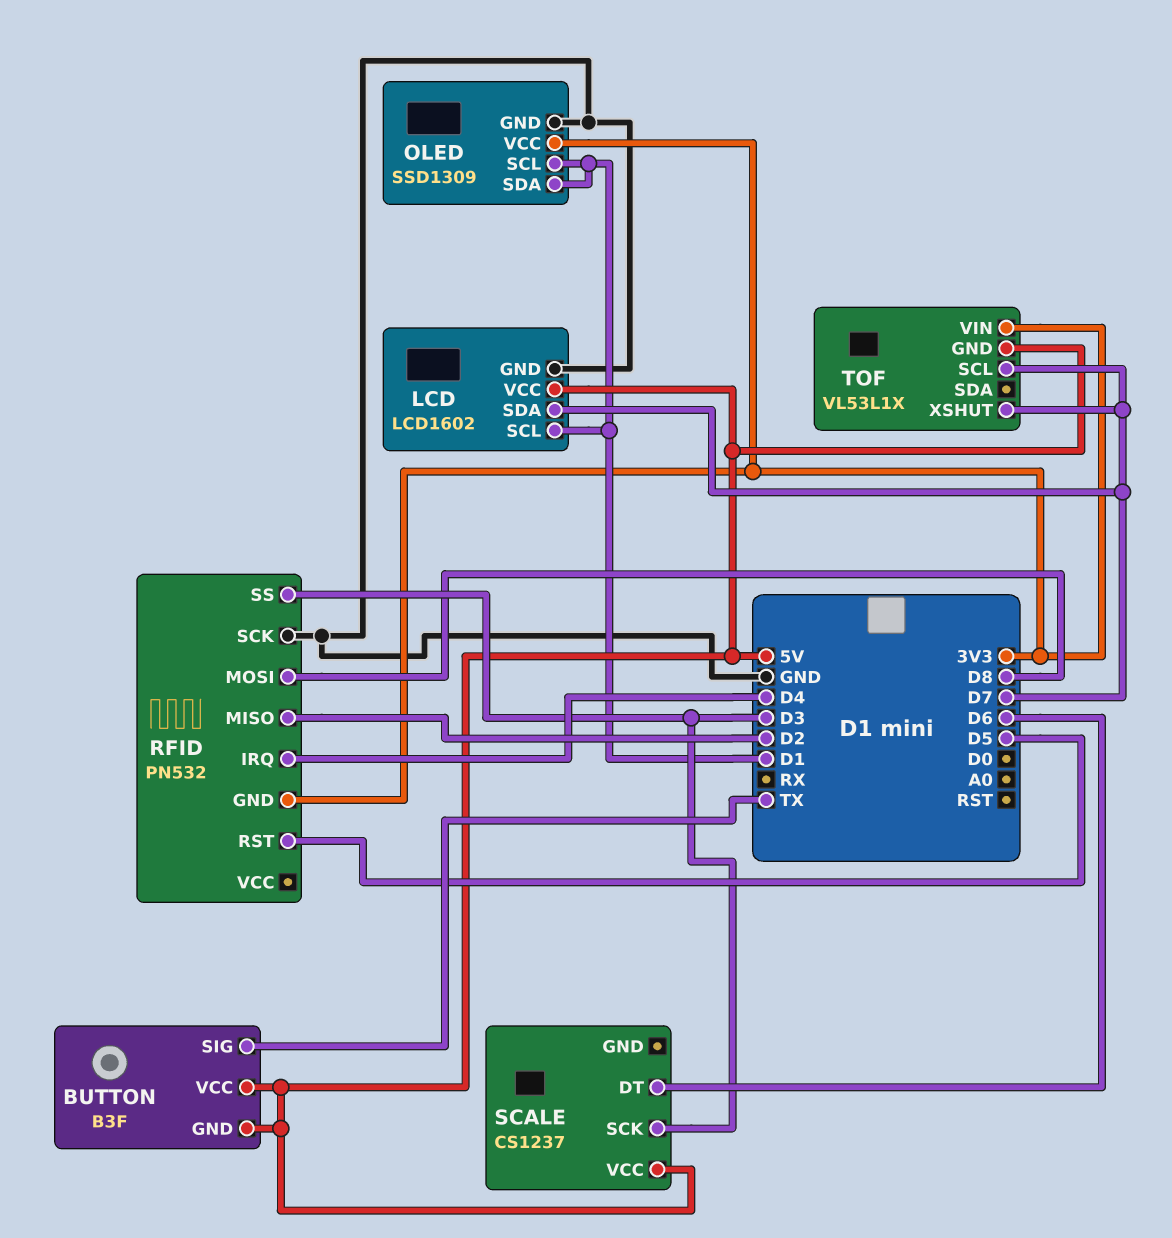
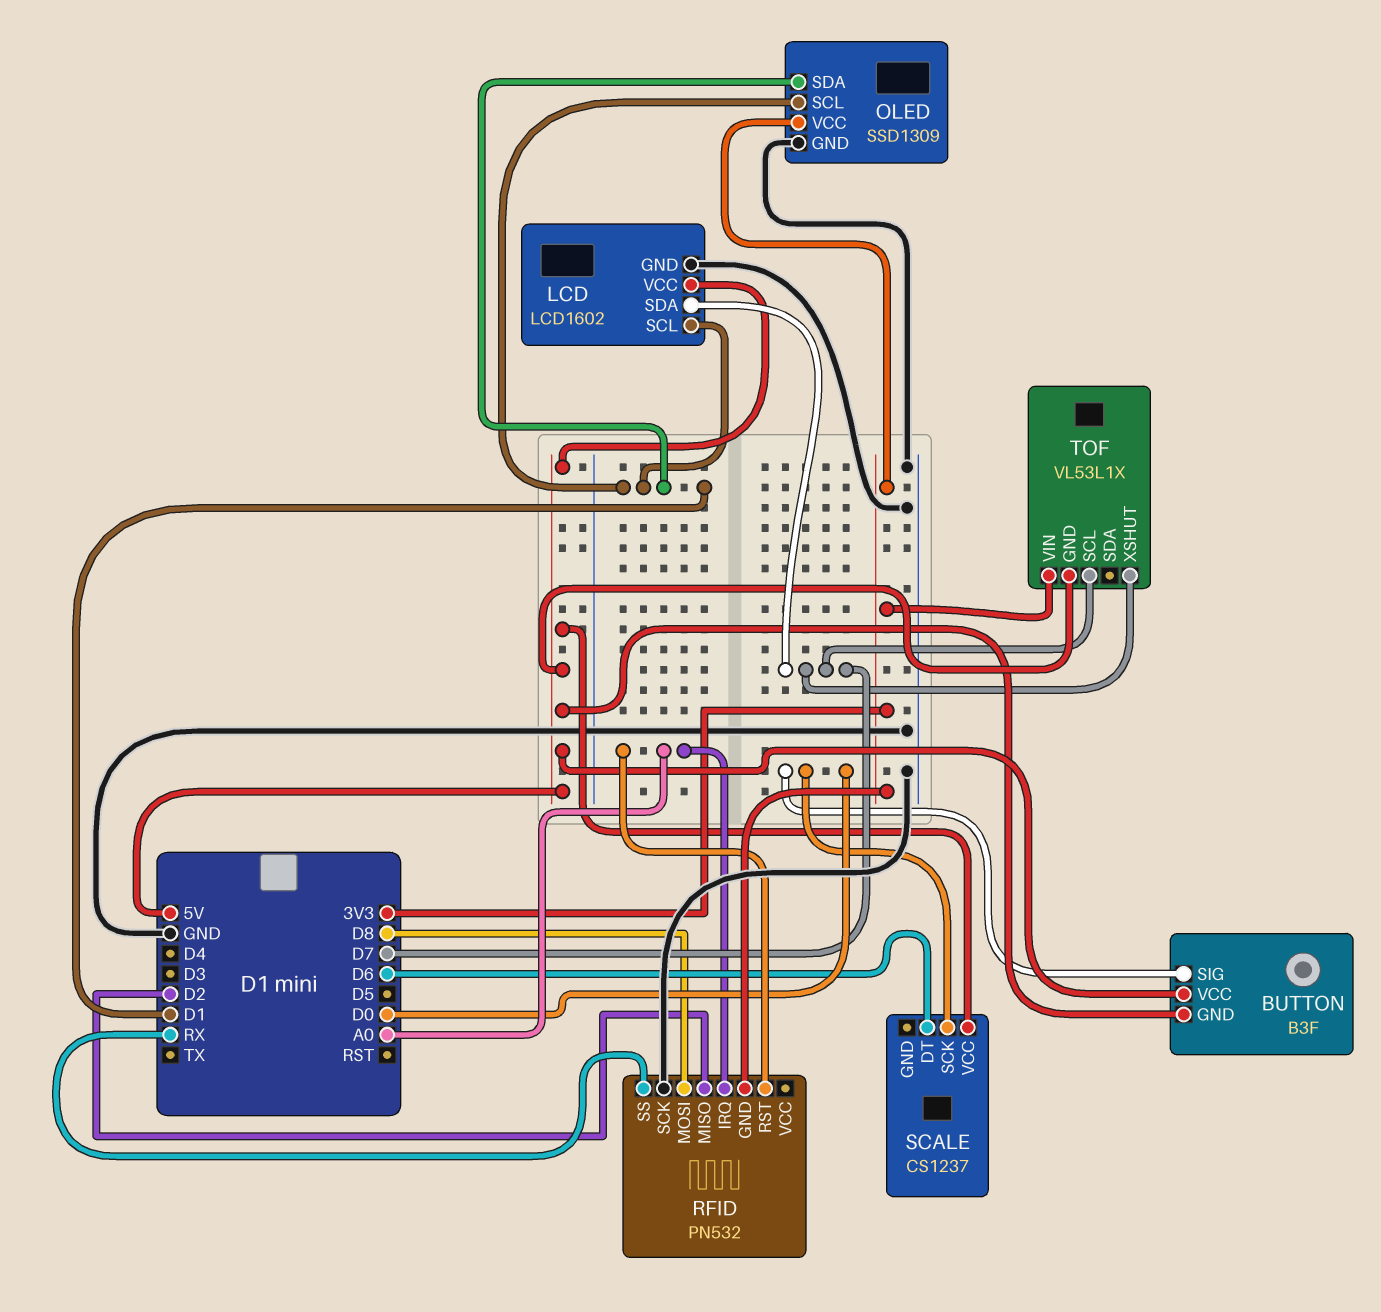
BUTTON pin SIG: TX -> D0
RFID pin IRQ: D4 -> A0
RFID pin RST: D5 -> A0
RFID pin SS: D3 -> RX
SCALE pin SCK: D3 -> D0

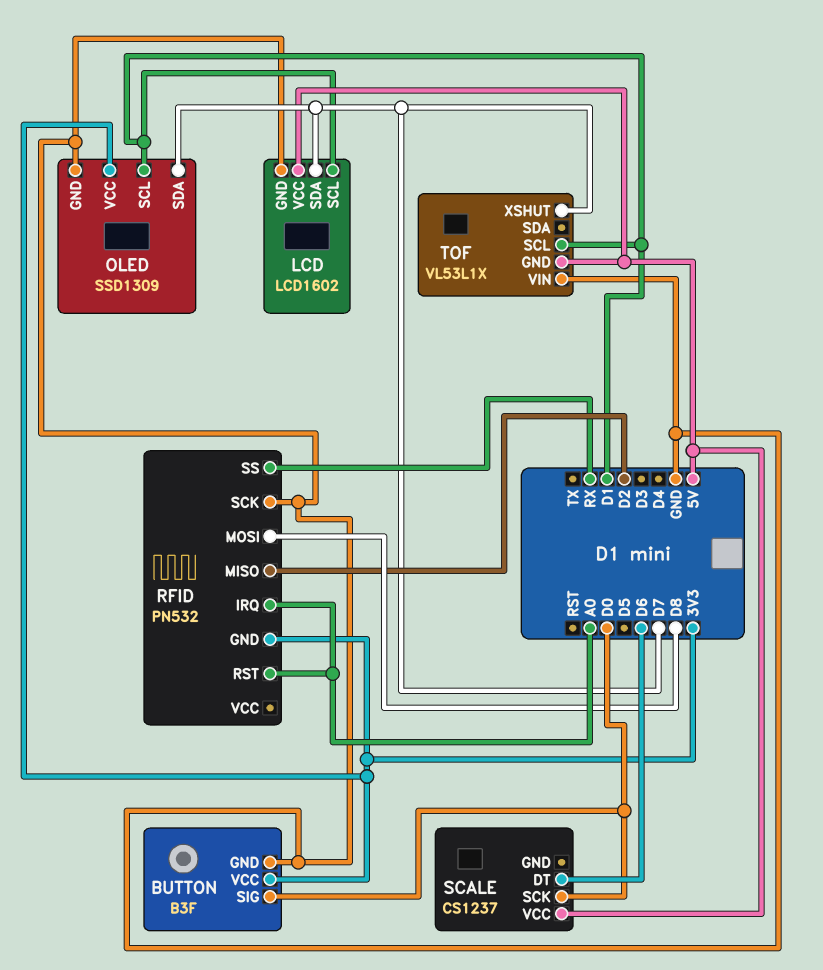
BUTTON pin GND: 5V -> GND
BUTTON pin VCC: 5V -> 3V3
OLED pin SDA: D1 -> D7
TOF pin SCL: D7 -> D1
TOF pin VIN: 3V3 -> GND

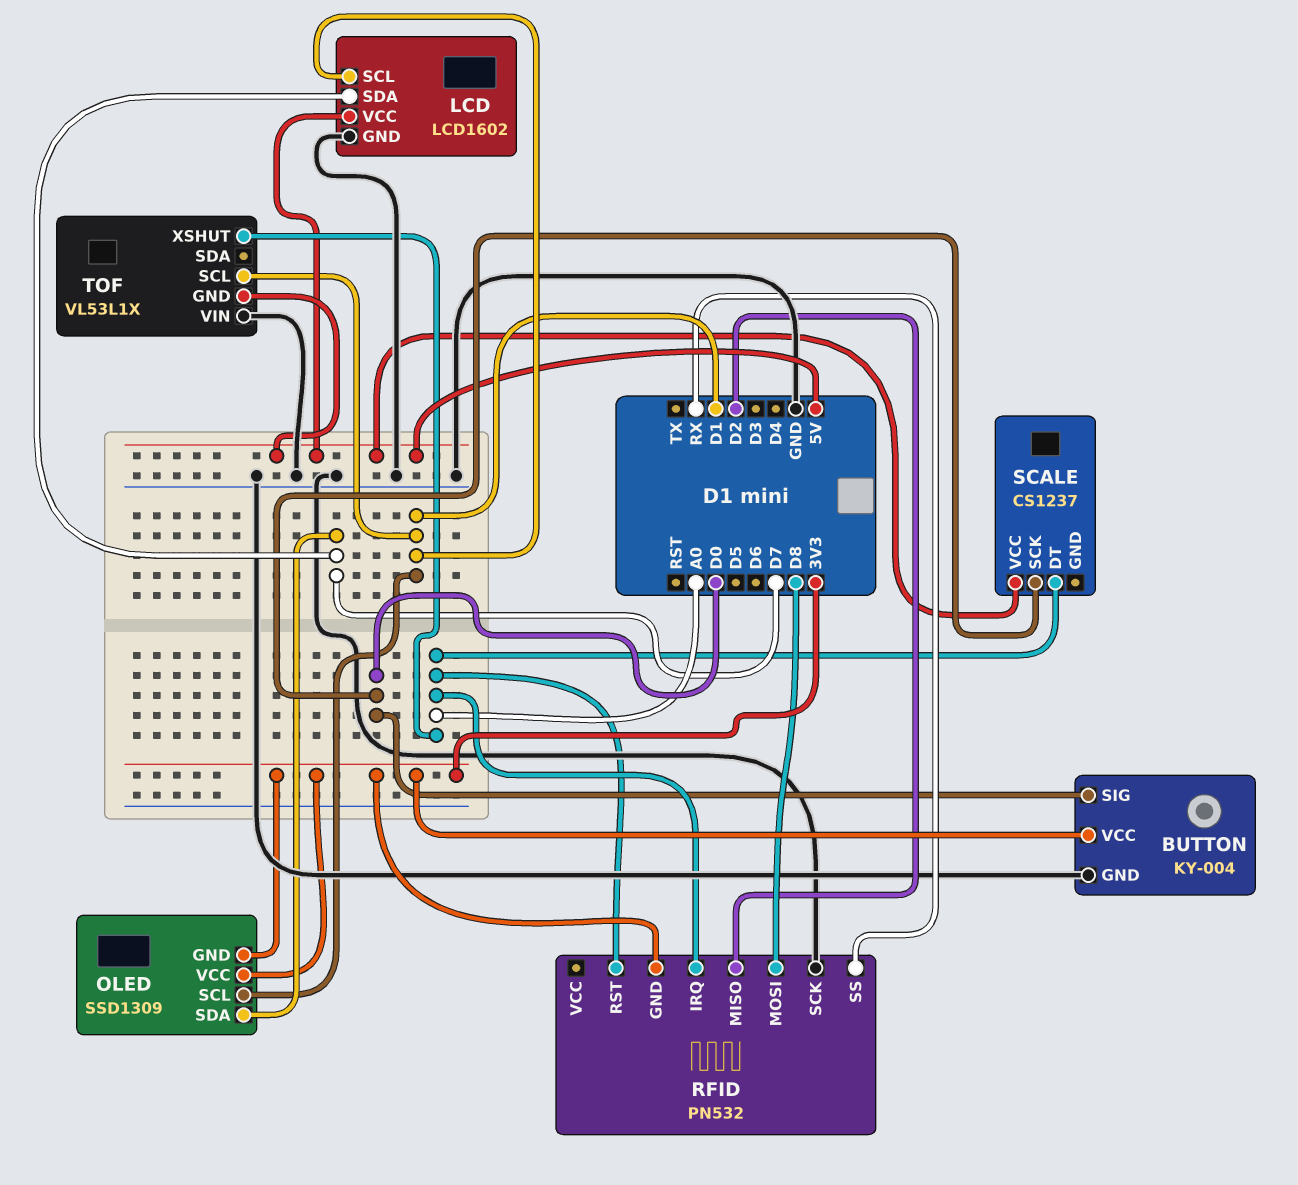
BUTTON: B3F -> KY-004
OLED pin GND: GND -> 3V3
SCALE pin DT: D6 -> A0
TOF pin XSHUT: D7 -> A0

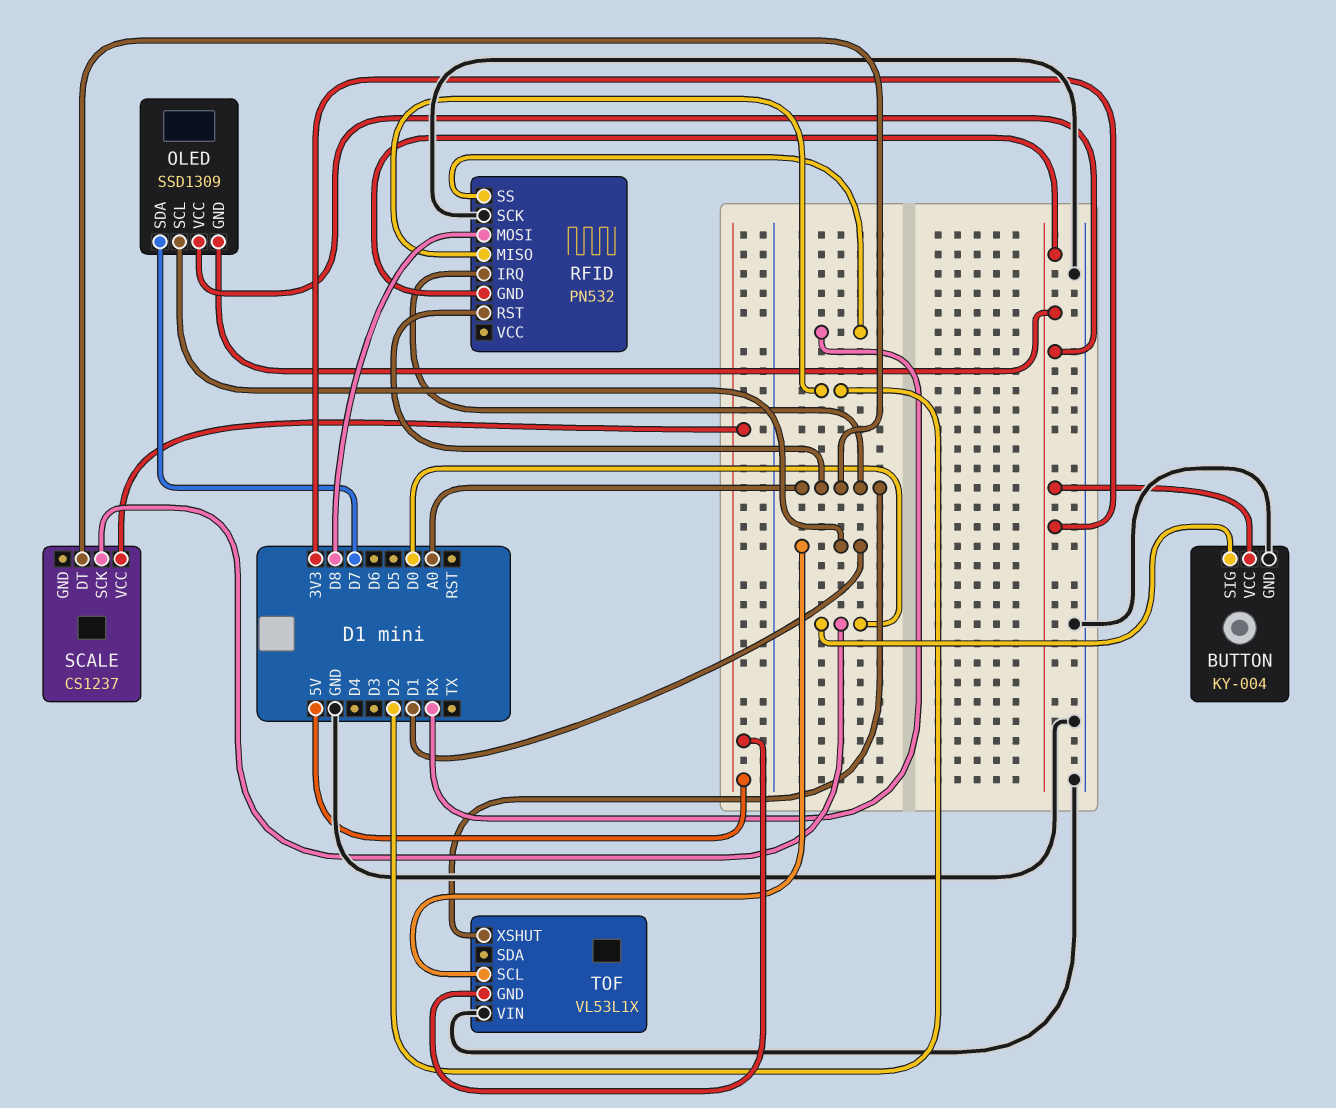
LCD: LCD1602 -> none
LCD pin GND: GND -> none
LCD pin SCL: D1 -> none
LCD pin SDA: D7 -> none
LCD pin VCC: 5V -> none

